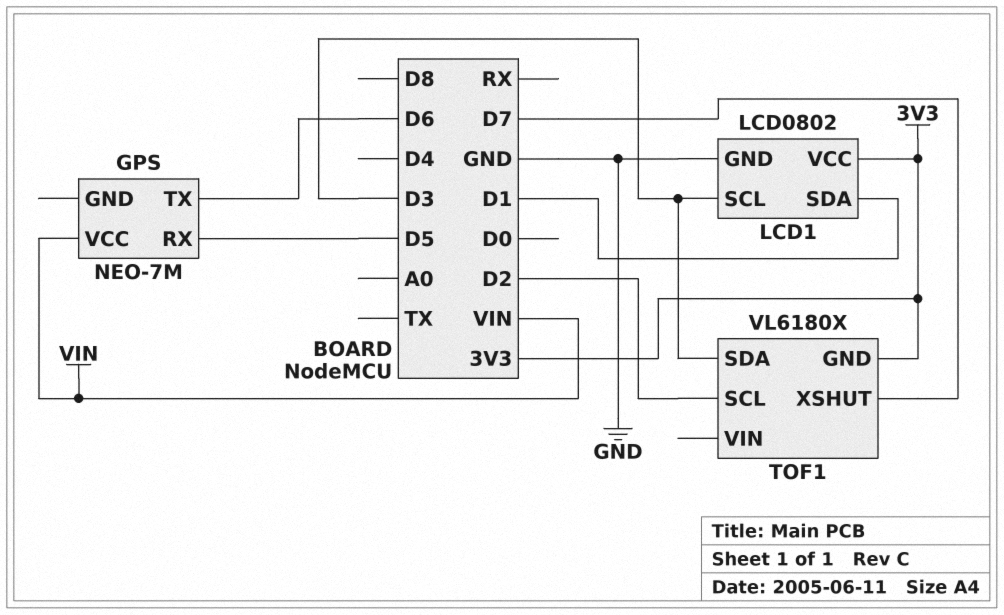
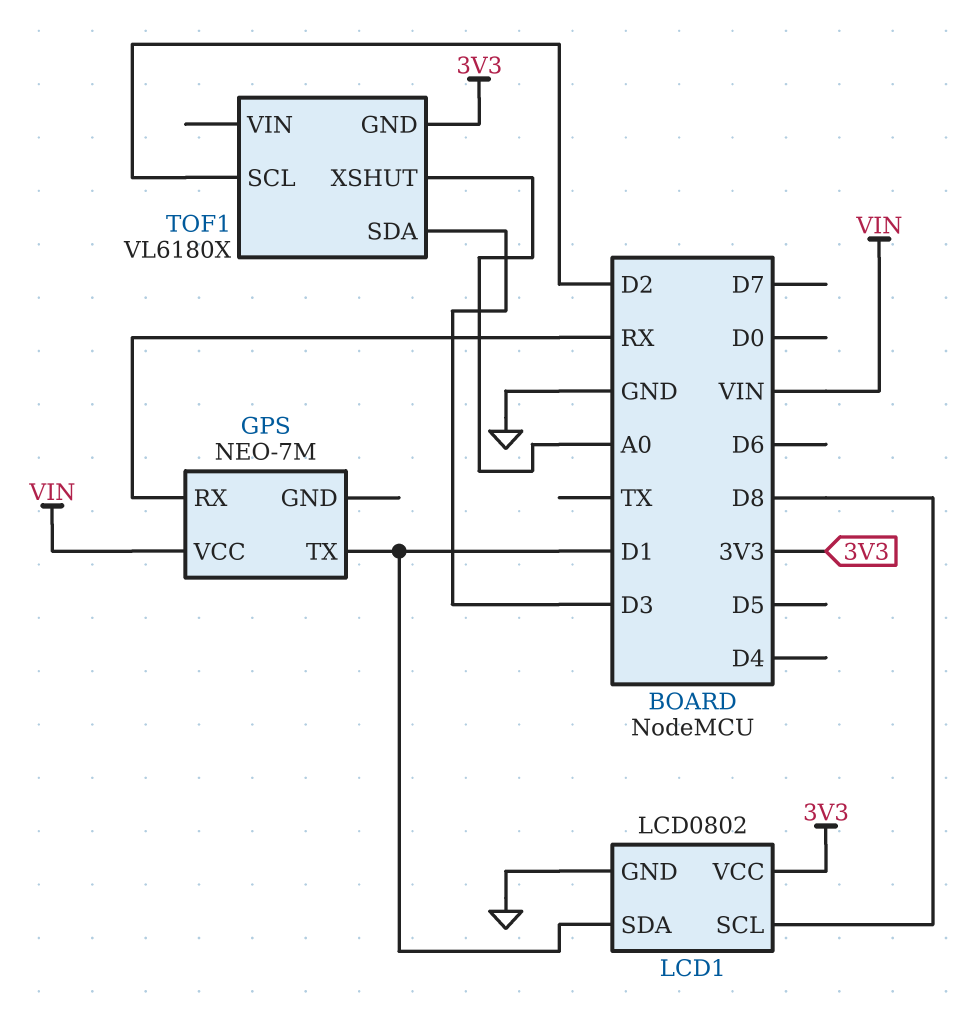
GPS pin RX: D5 -> RX
GPS pin TX: D6 -> D1
LCD1 pin SCL: D3 -> D8
TOF1 pin XSHUT: D7 -> A0

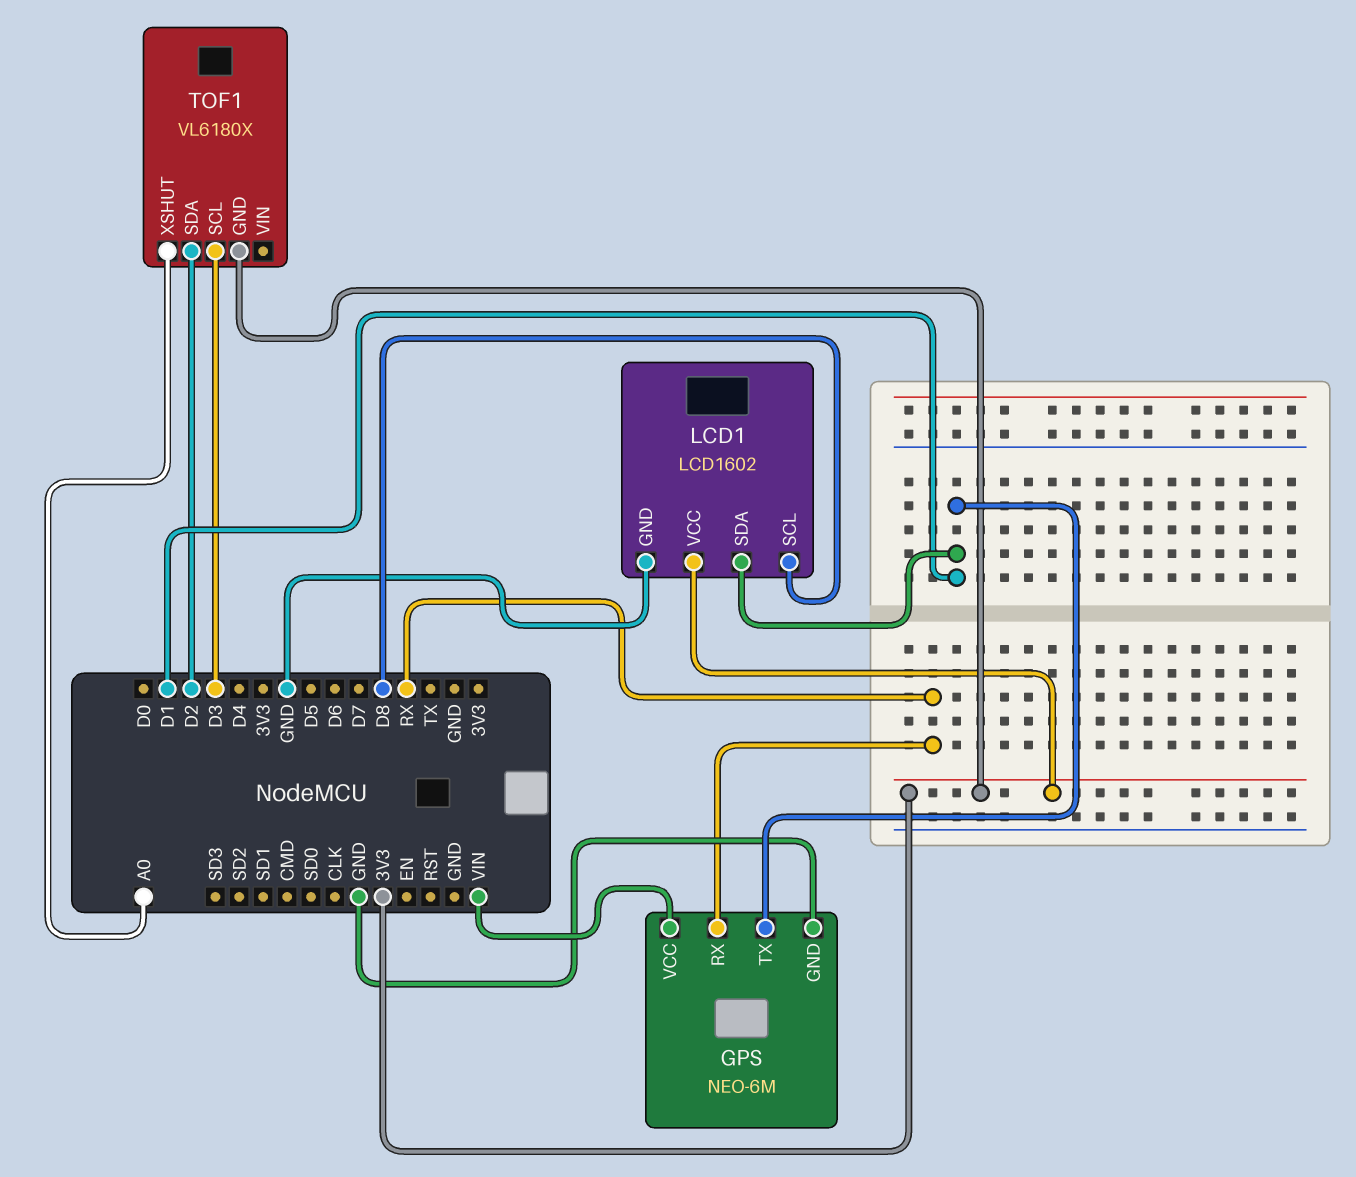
GPS: NEO-7M -> NEO-6M
GPS pin GND: none -> GND
LCD1: LCD0802 -> LCD1602
TOF1 pin SCL: D2 -> D3
TOF1 pin SDA: D3 -> D2

